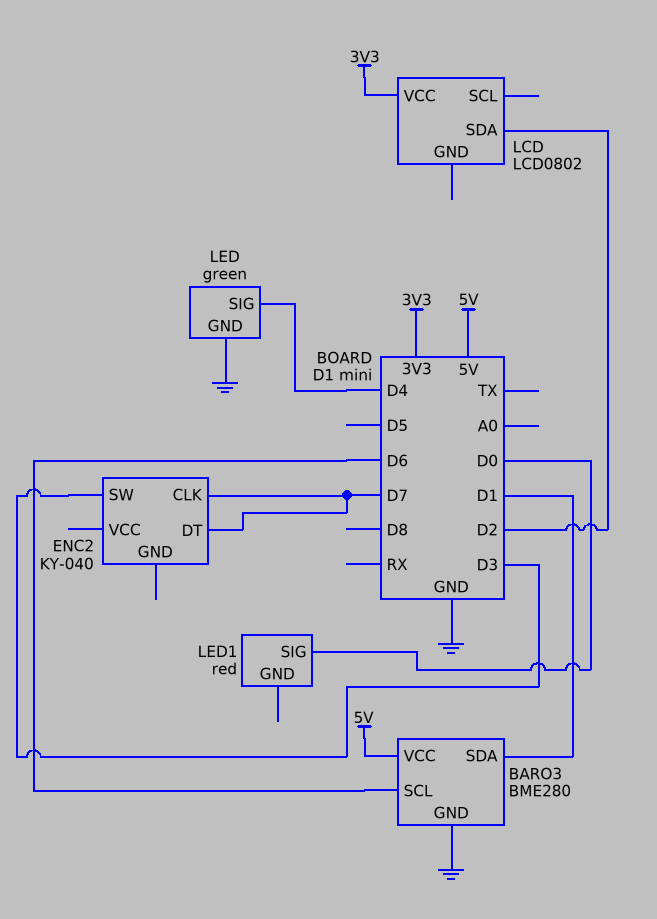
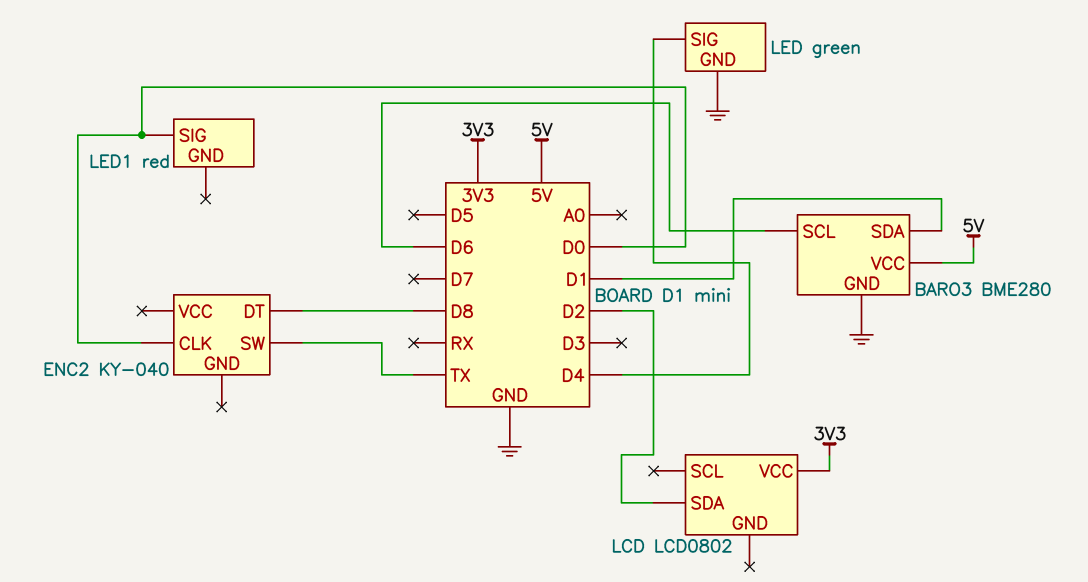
ENC2 pin CLK: D7 -> D0
ENC2 pin DT: D7 -> D8
ENC2 pin SW: D3 -> TX

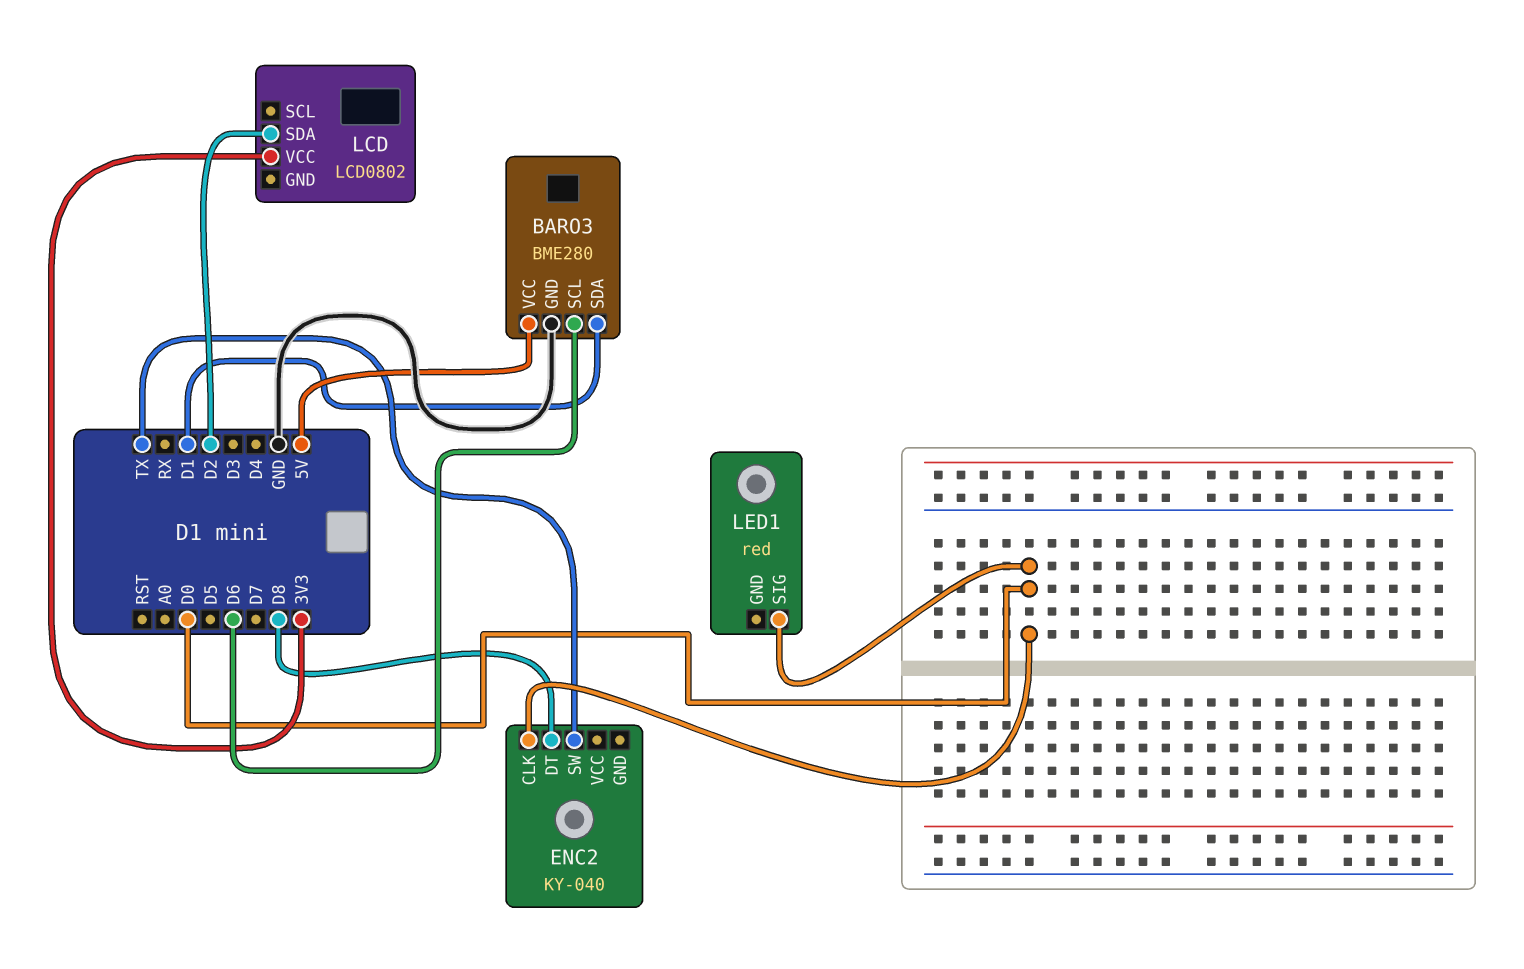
LED: green -> none
LED pin GND: GND -> none
LED pin SIG: D4 -> none

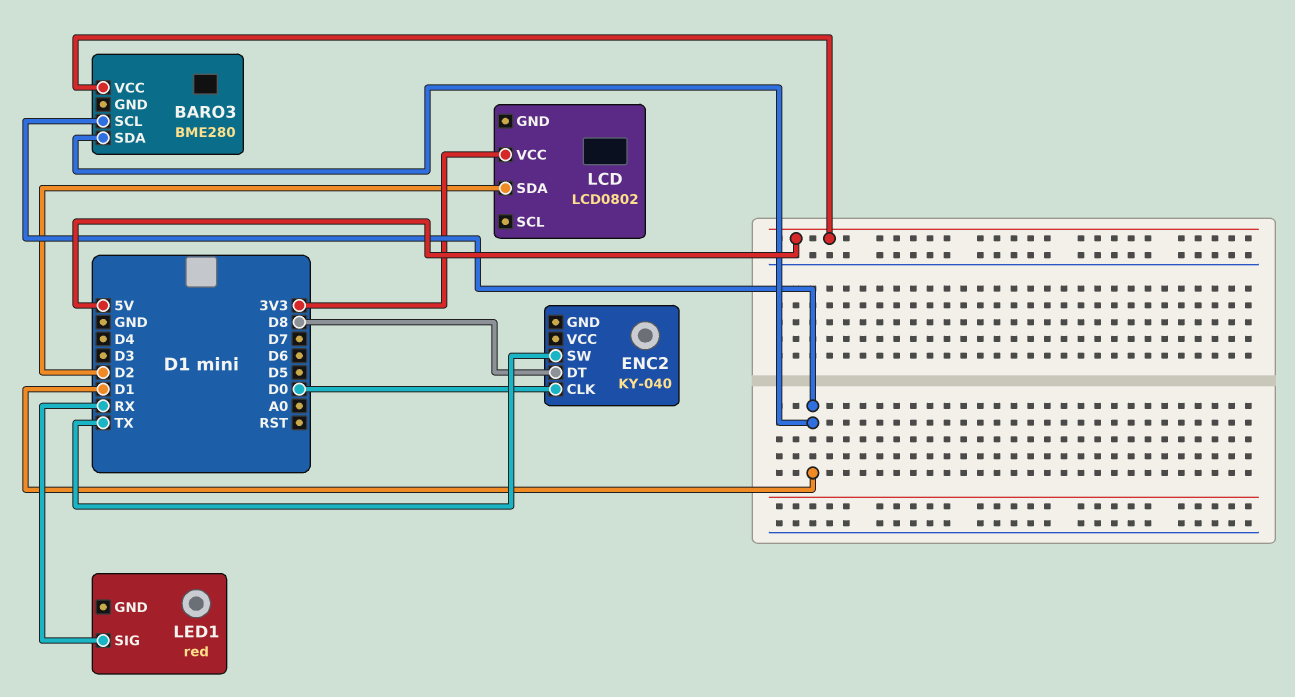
BARO3 pin GND: GND -> none
BARO3 pin SCL: D6 -> D1
LED1 pin SIG: D0 -> RX

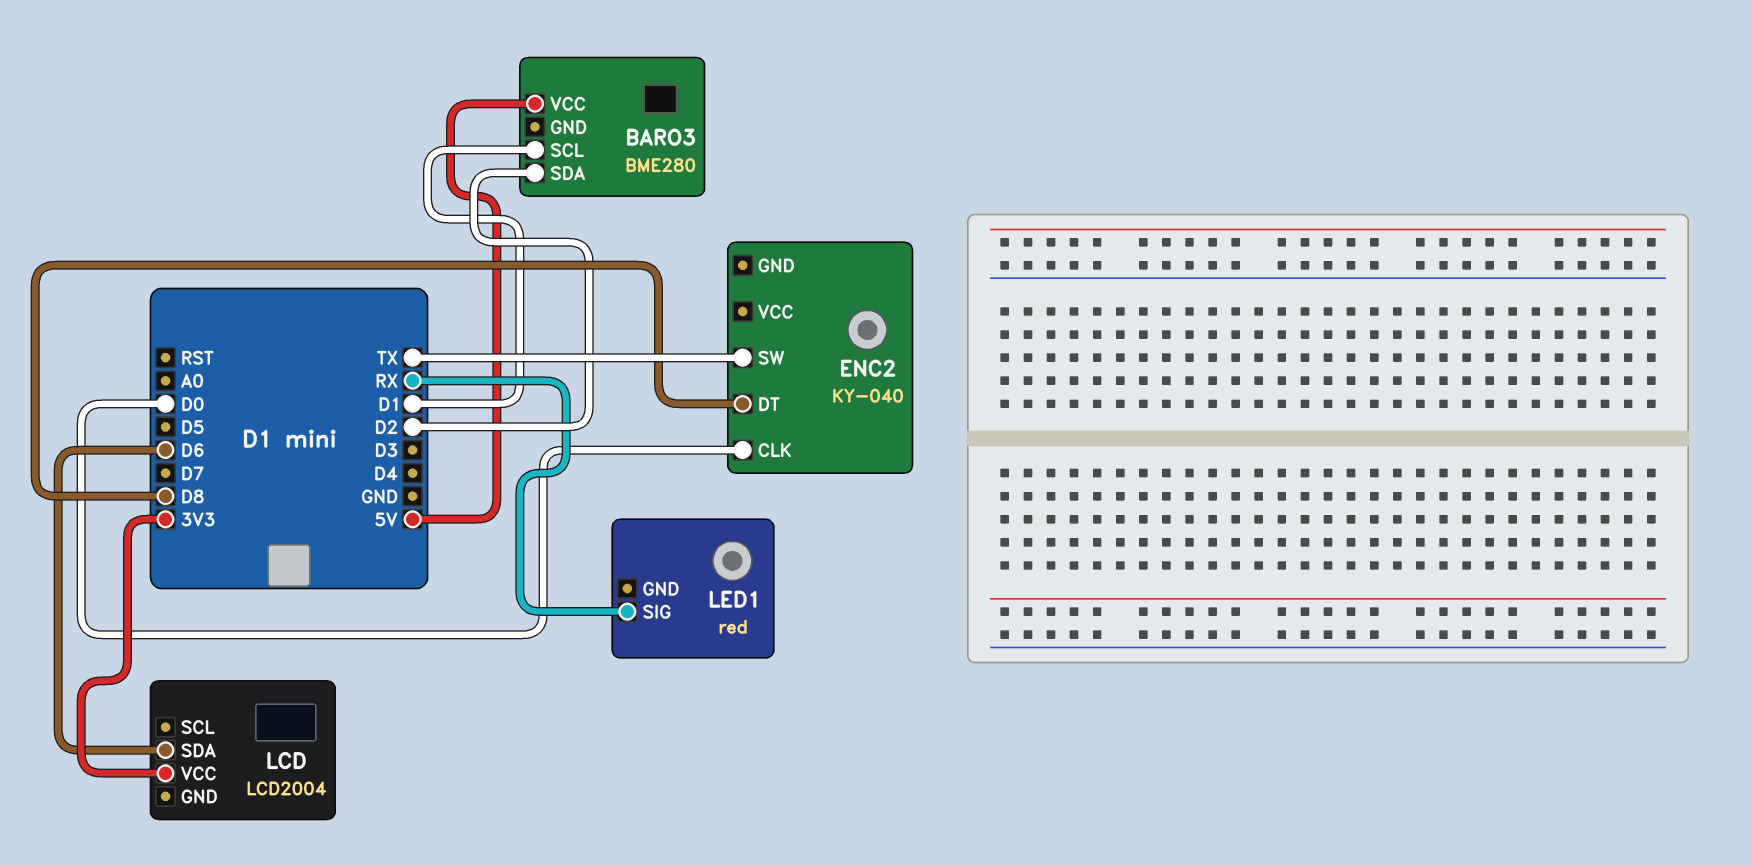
BARO3 pin SDA: D1 -> D2
LCD: LCD0802 -> LCD2004
LCD pin SDA: D2 -> D6

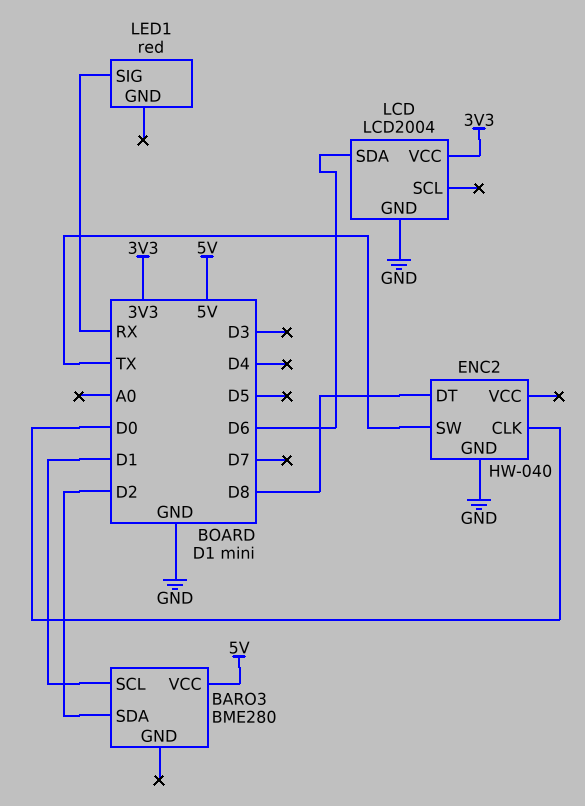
ENC2: KY-040 -> HW-040
ENC2 pin GND: none -> GND
LCD pin GND: none -> GND

